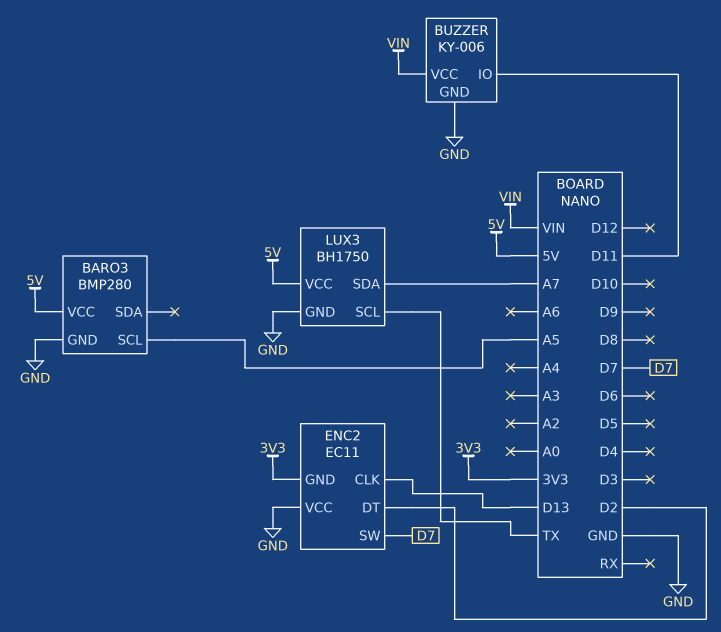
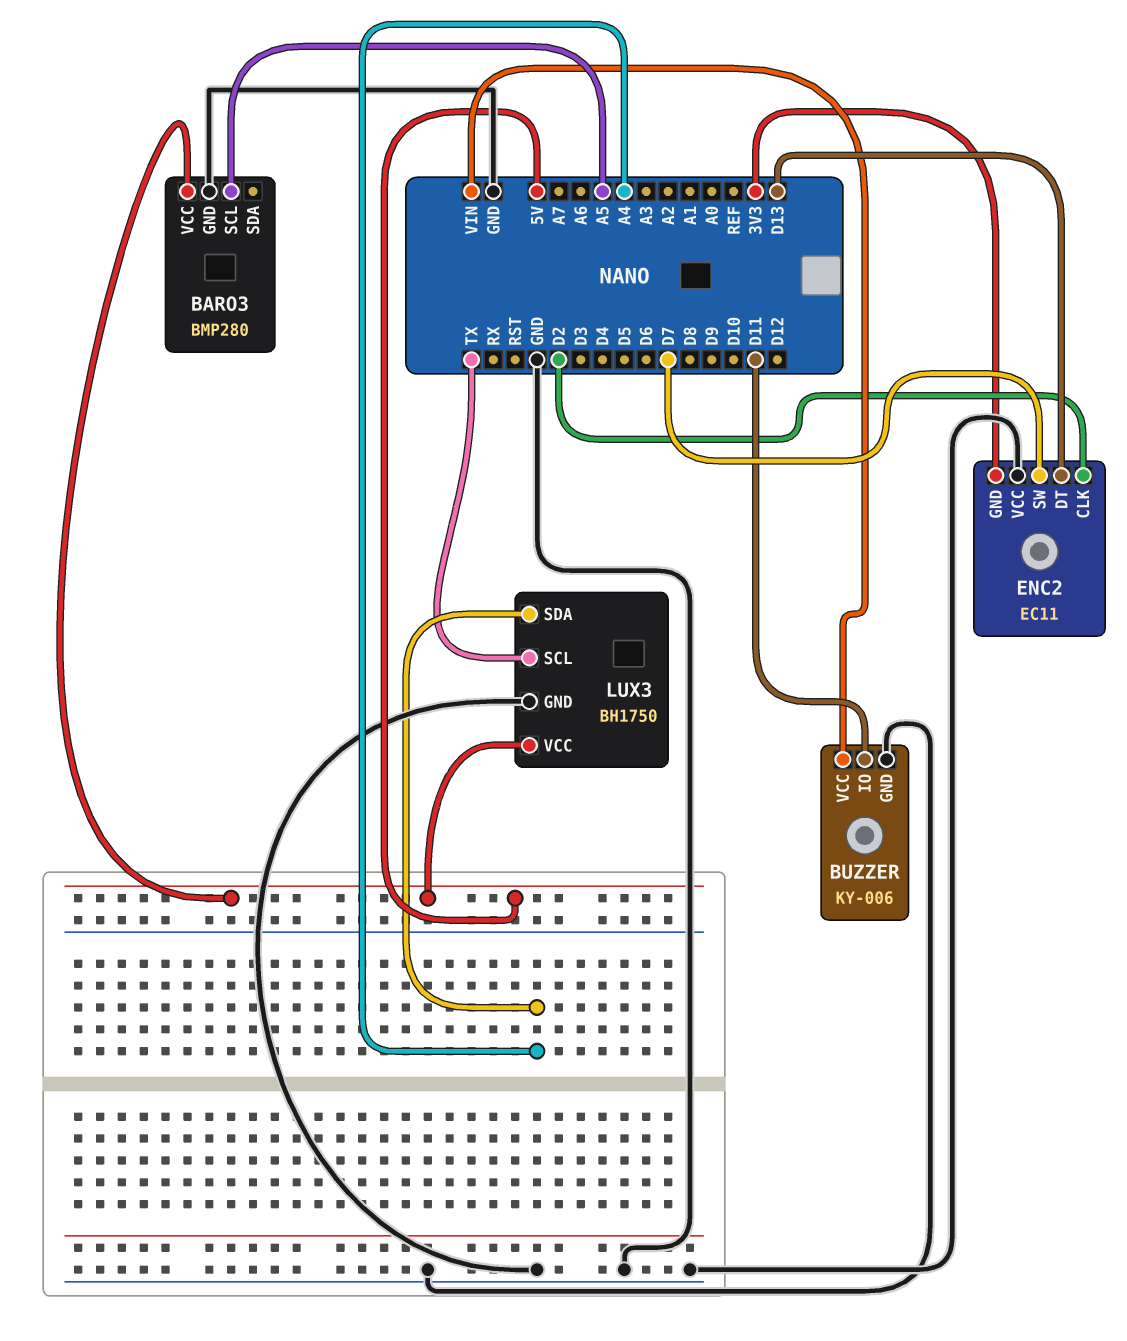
ENC2 pin CLK: D13 -> D2
ENC2 pin DT: D2 -> D13
LUX3 pin SDA: A7 -> A4

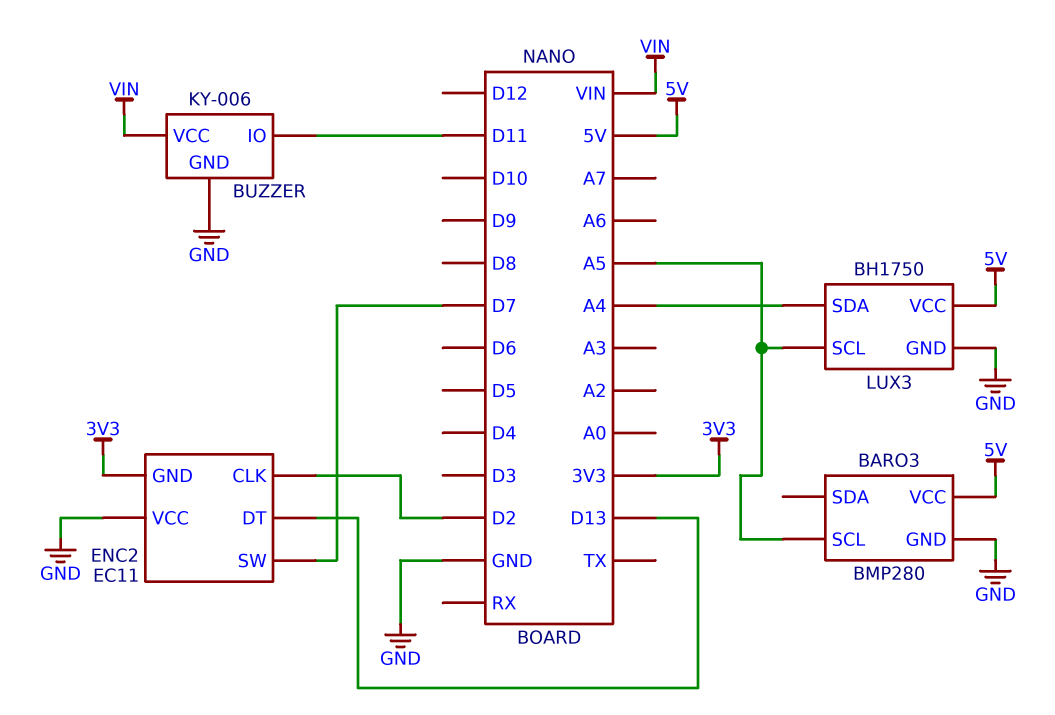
LUX3 pin SCL: TX -> A5

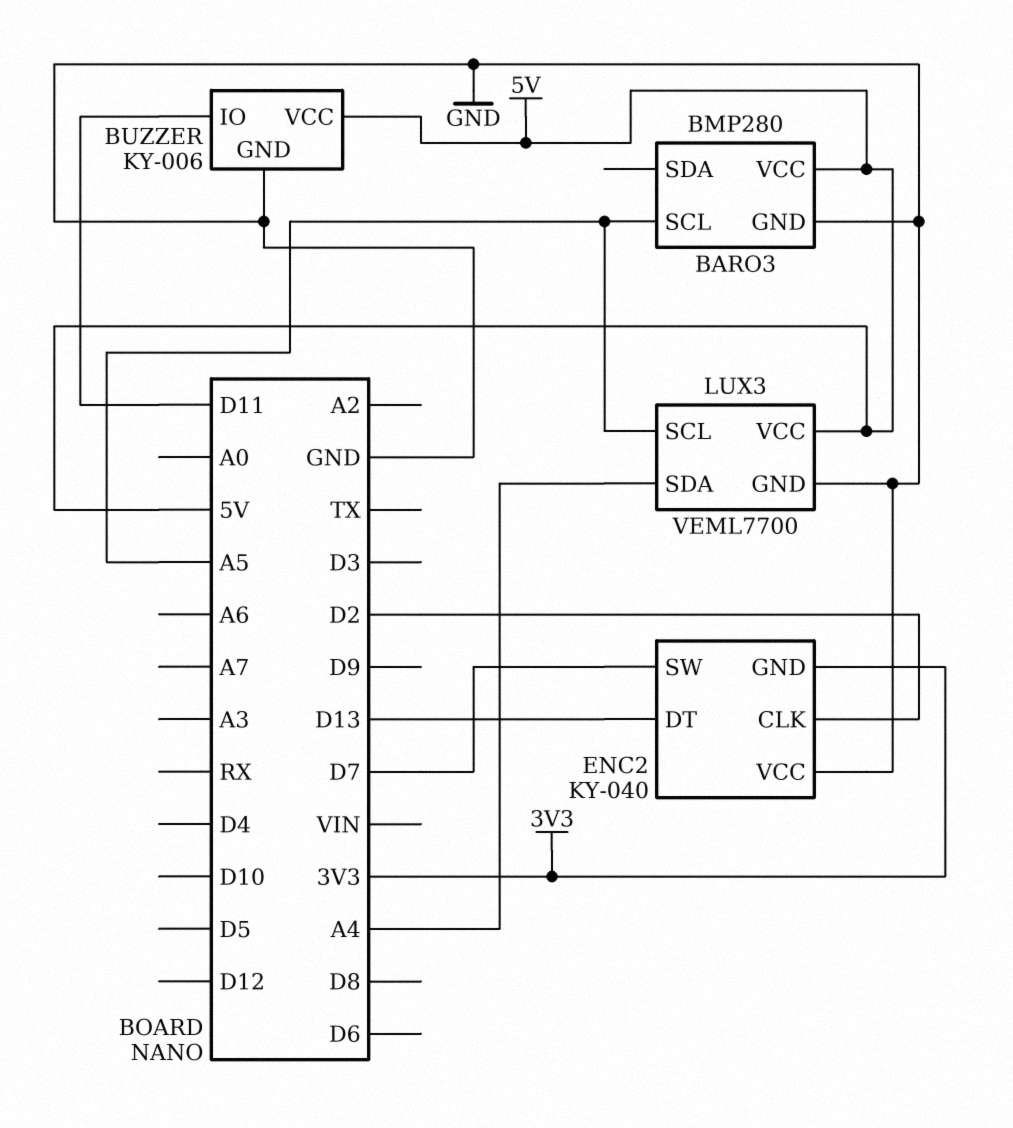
BUZZER pin VCC: VIN -> 5V
ENC2: EC11 -> KY-040
LUX3: BH1750 -> VEML7700

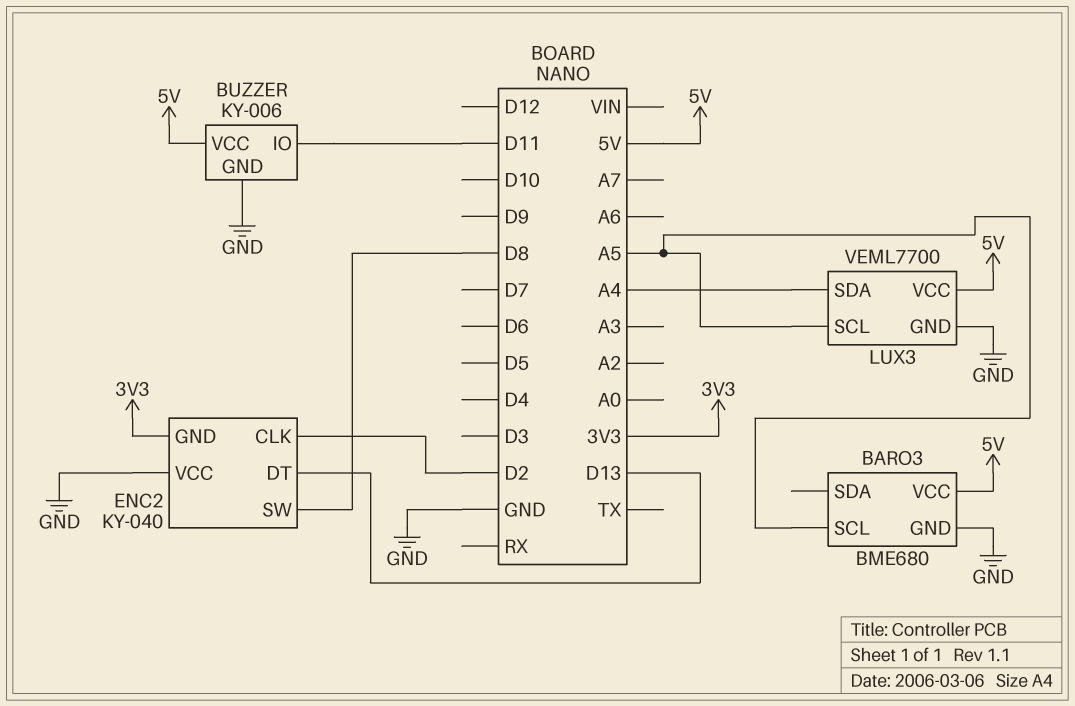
BARO3: BMP280 -> BME680
ENC2 pin SW: D7 -> D8

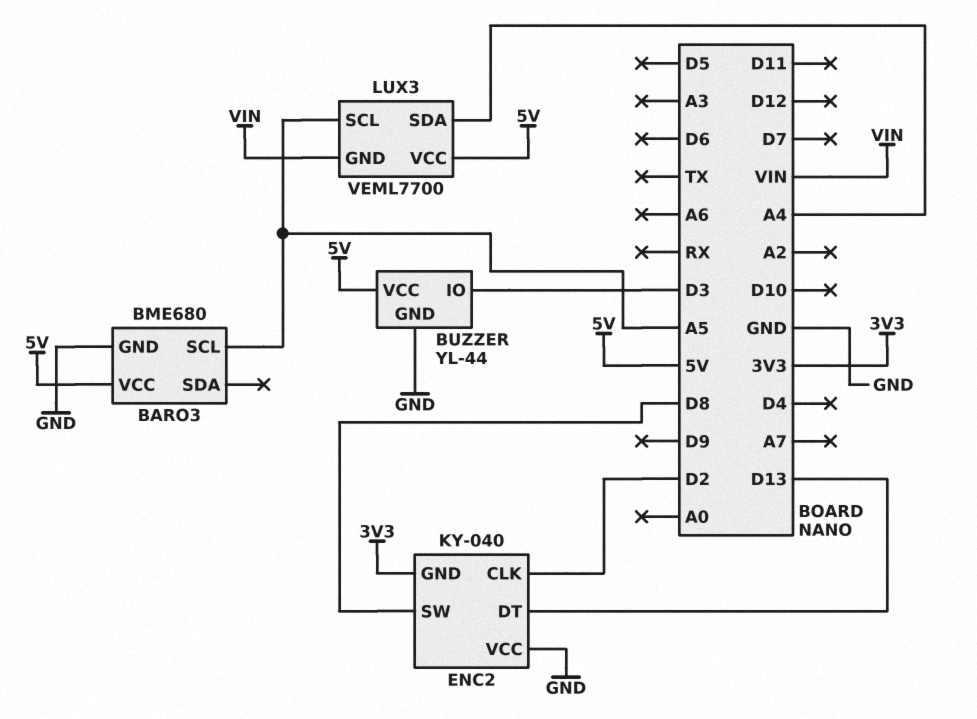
BUZZER: KY-006 -> YL-44
BUZZER pin IO: D11 -> D3
LUX3 pin GND: GND -> VIN

